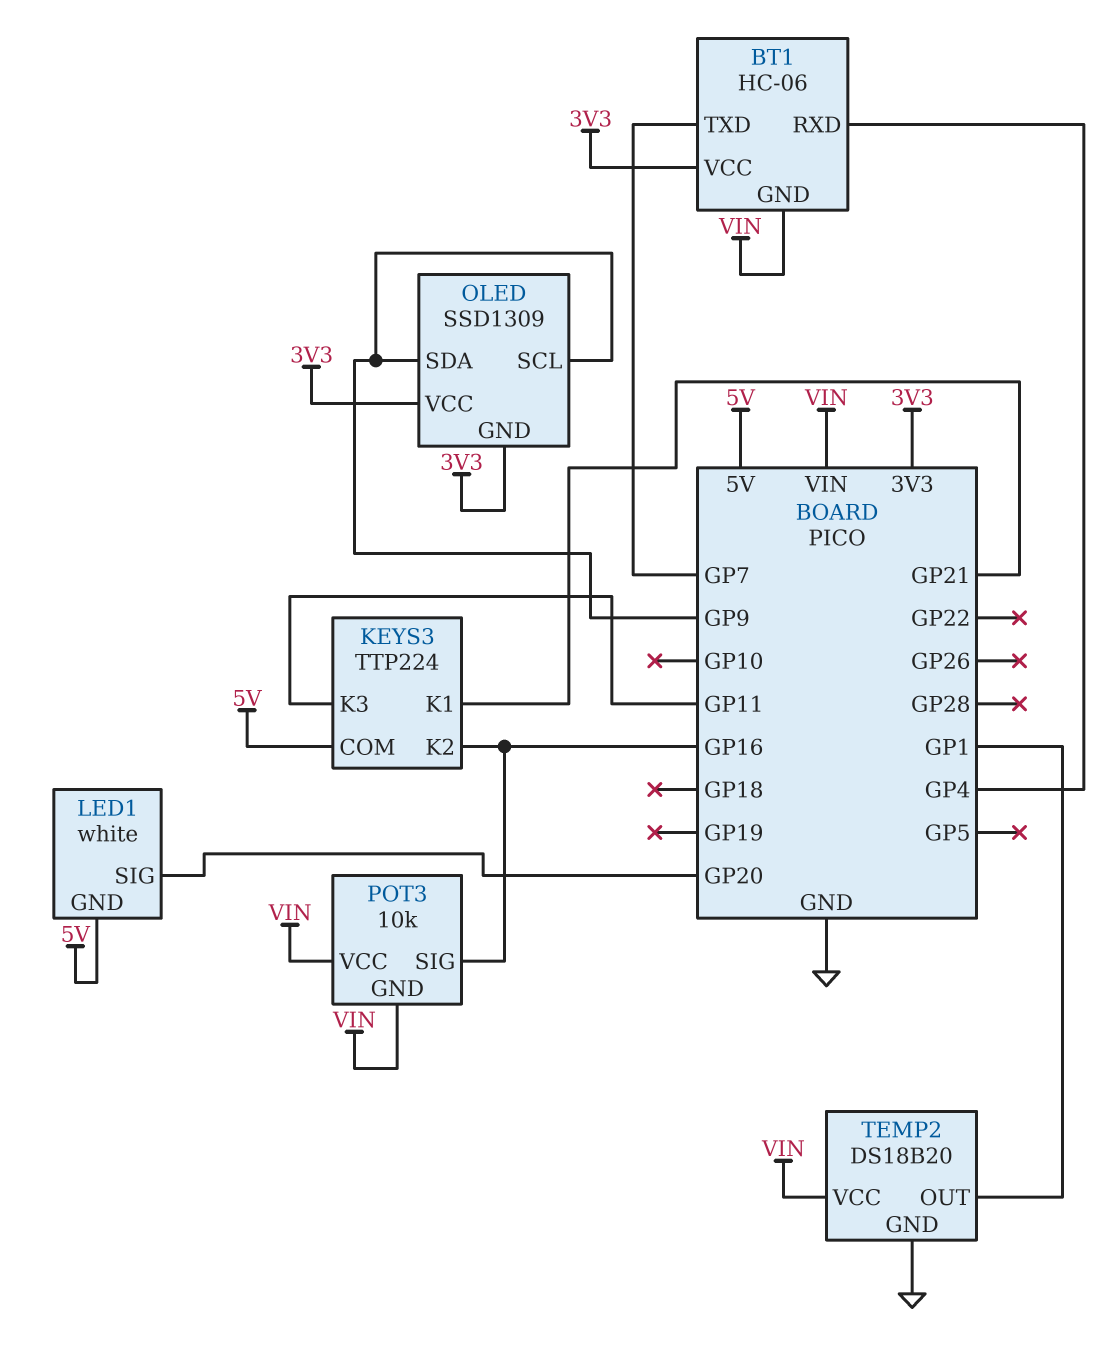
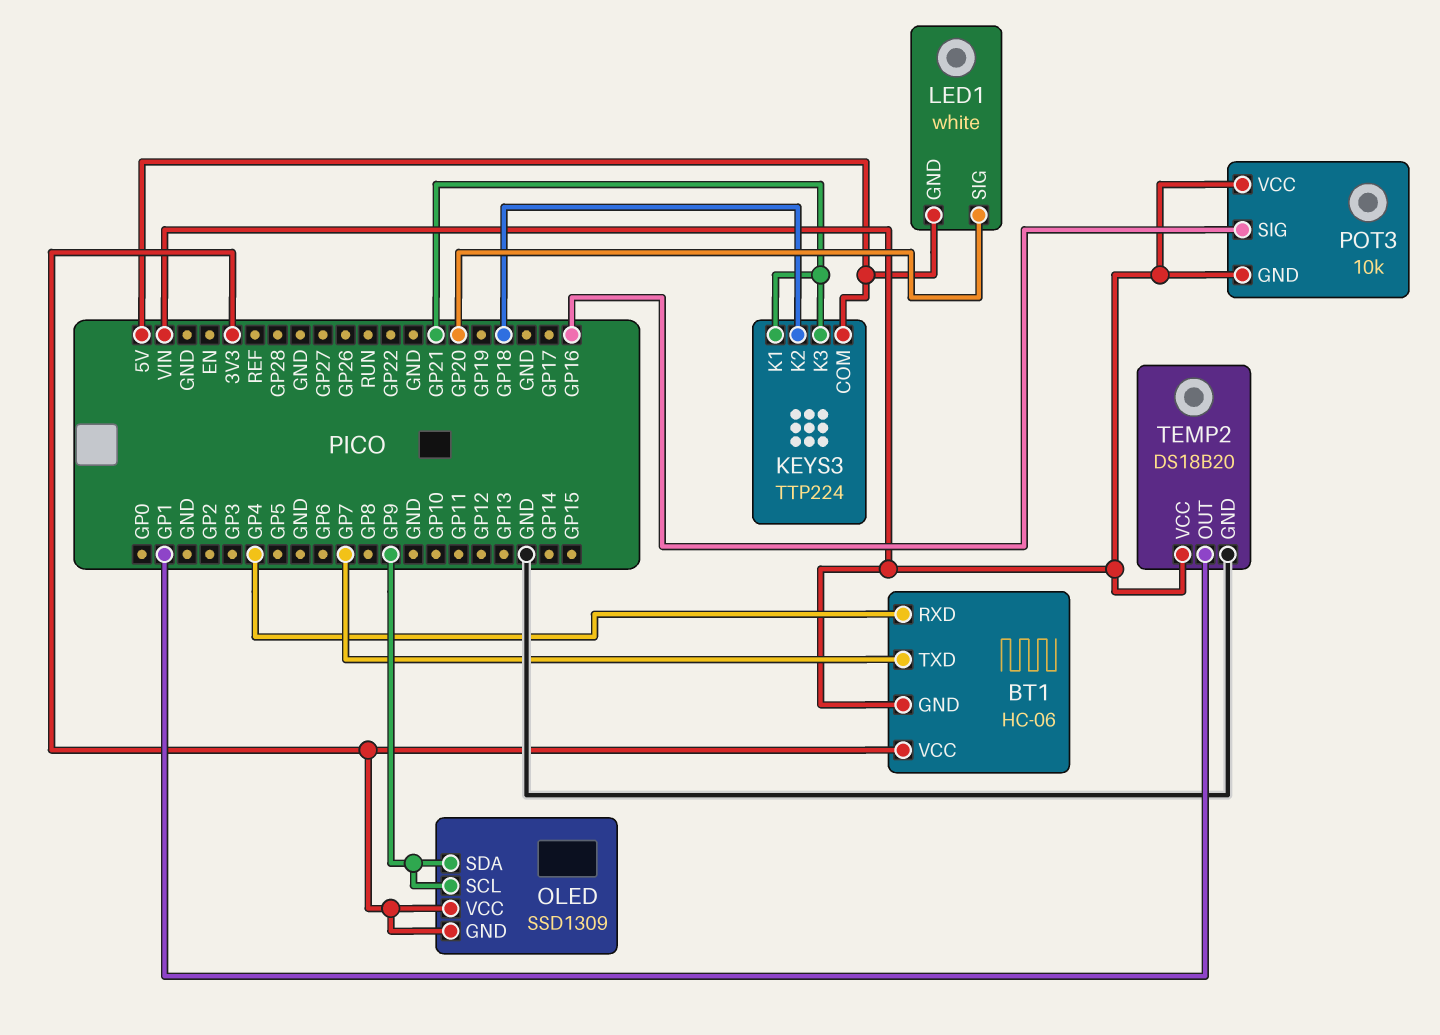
KEYS3 pin K2: GP16 -> GP18
KEYS3 pin K3: GP11 -> GP21

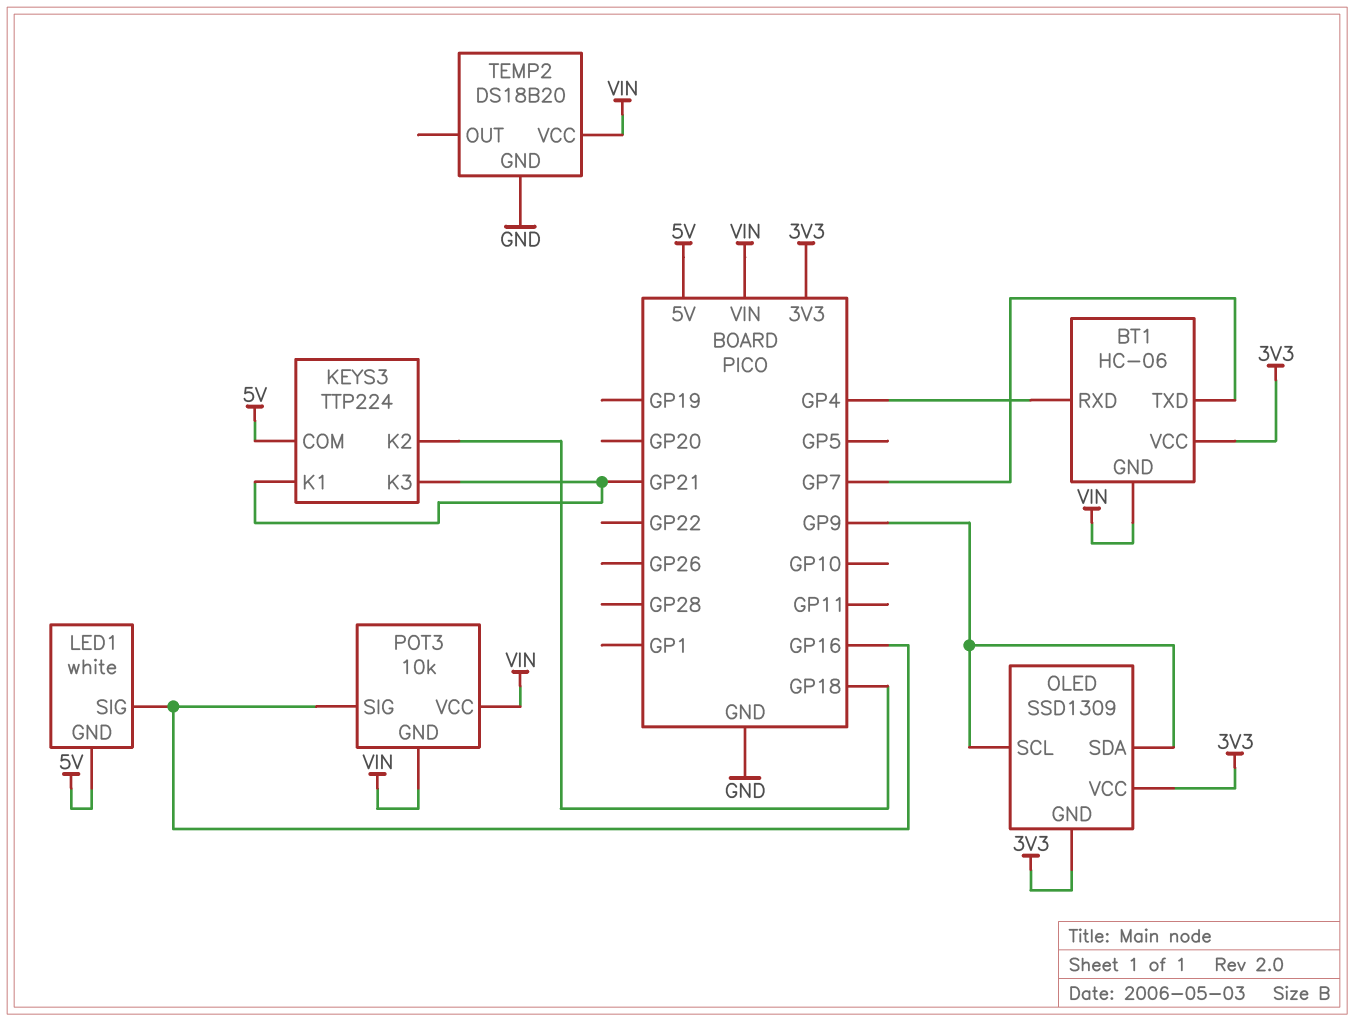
LED1 pin SIG: GP20 -> GP16
TEMP2 pin OUT: GP1 -> none

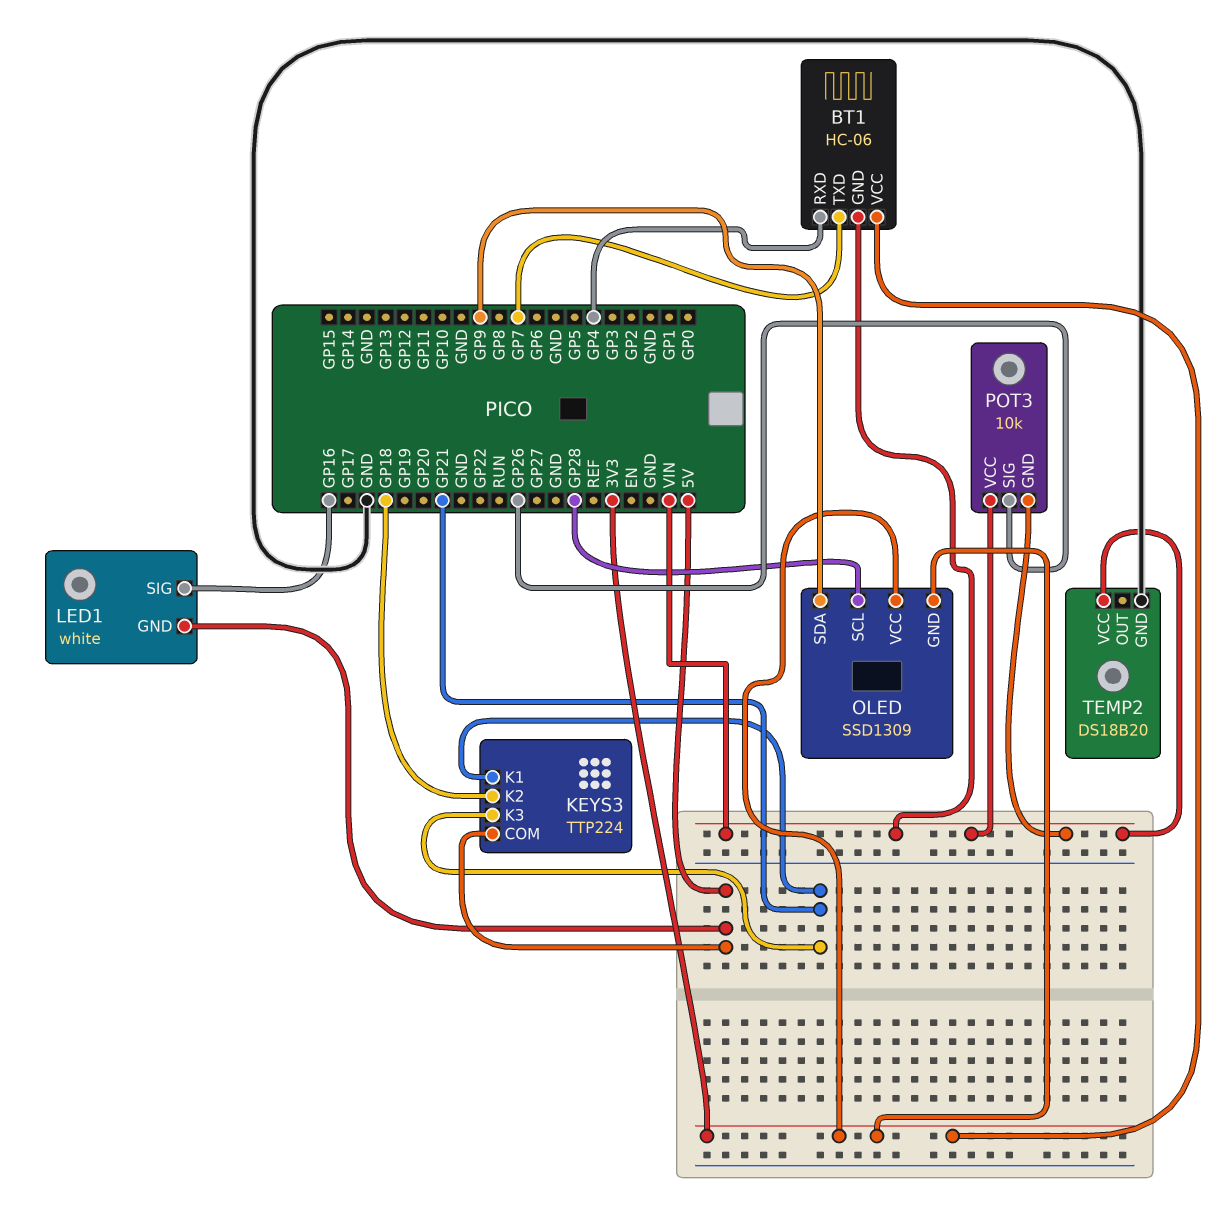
OLED pin SCL: GP9 -> GP28
POT3 pin SIG: GP16 -> GP26

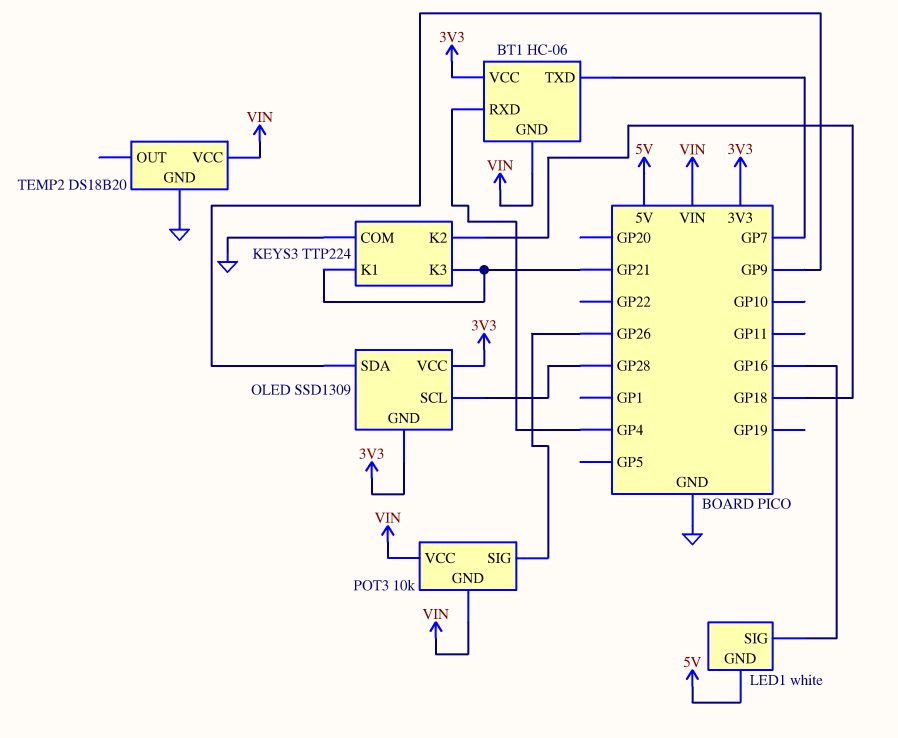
KEYS3 pin COM: 5V -> GND

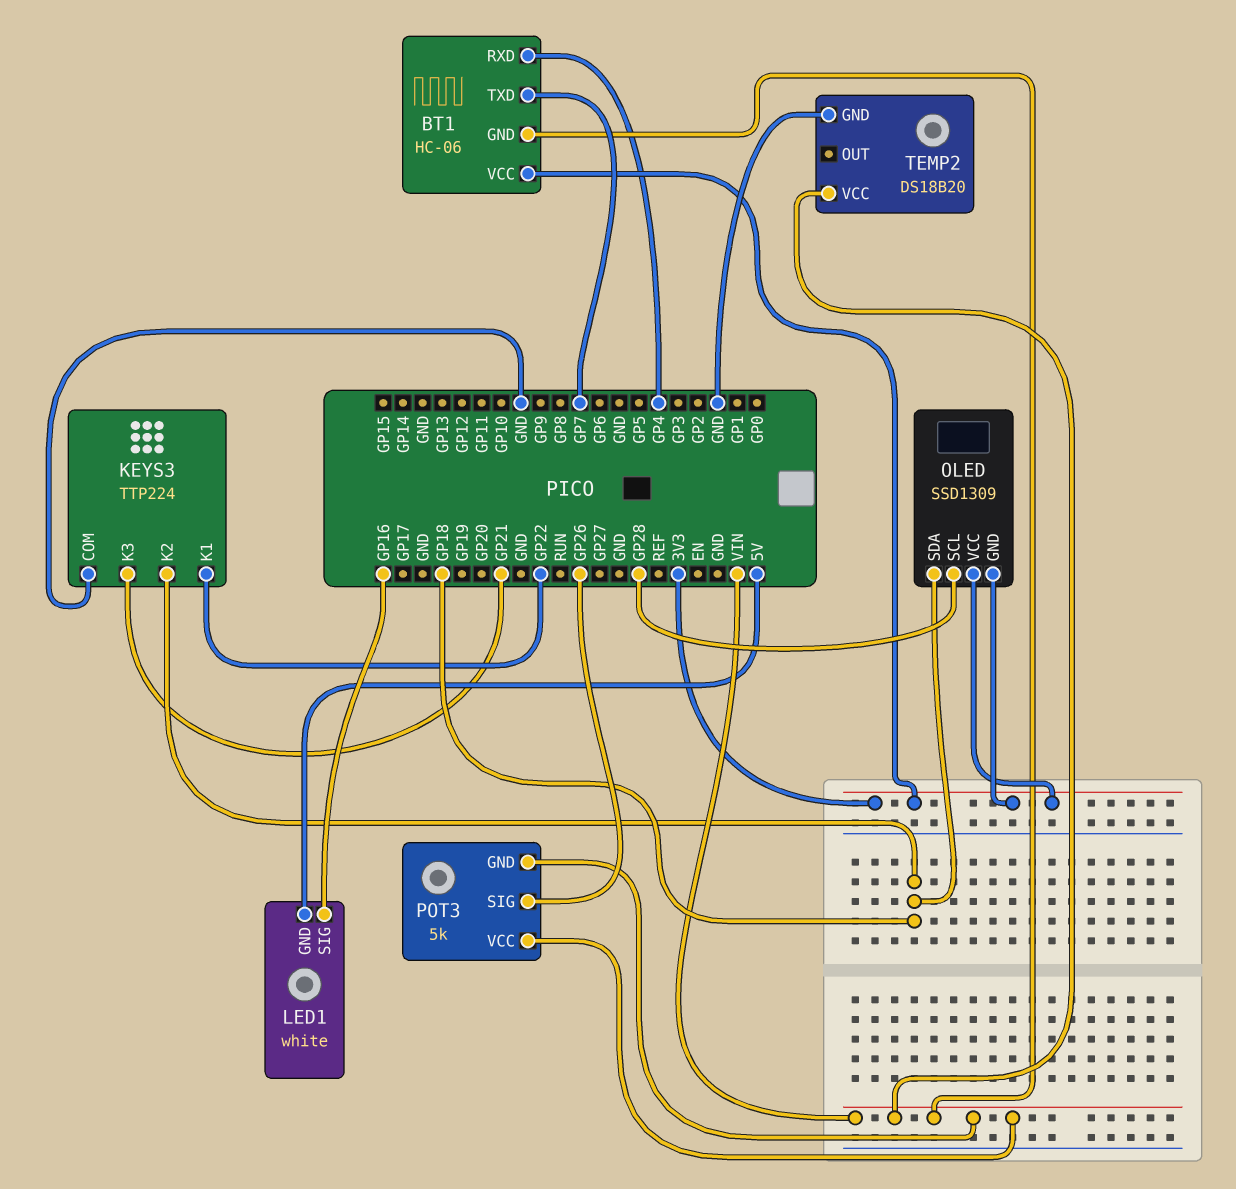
KEYS3 pin K1: GP21 -> GP22
OLED pin SDA: GP9 -> GP18
POT3: 10k -> 5k

